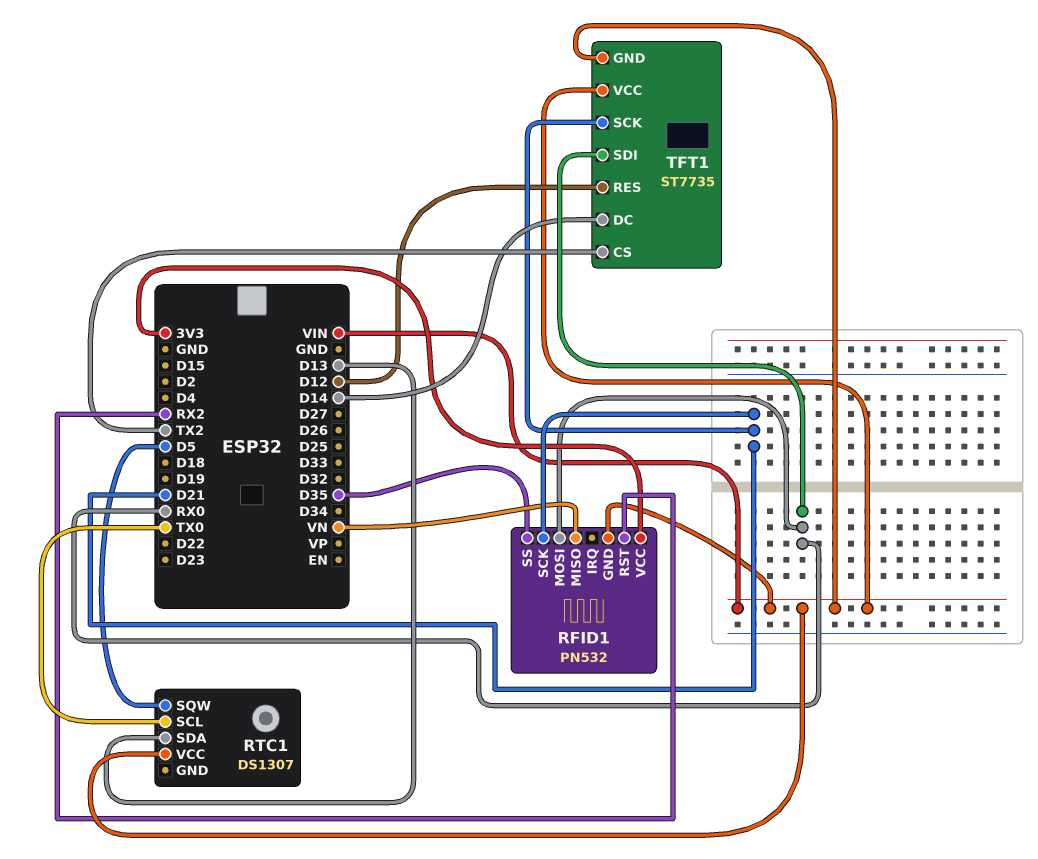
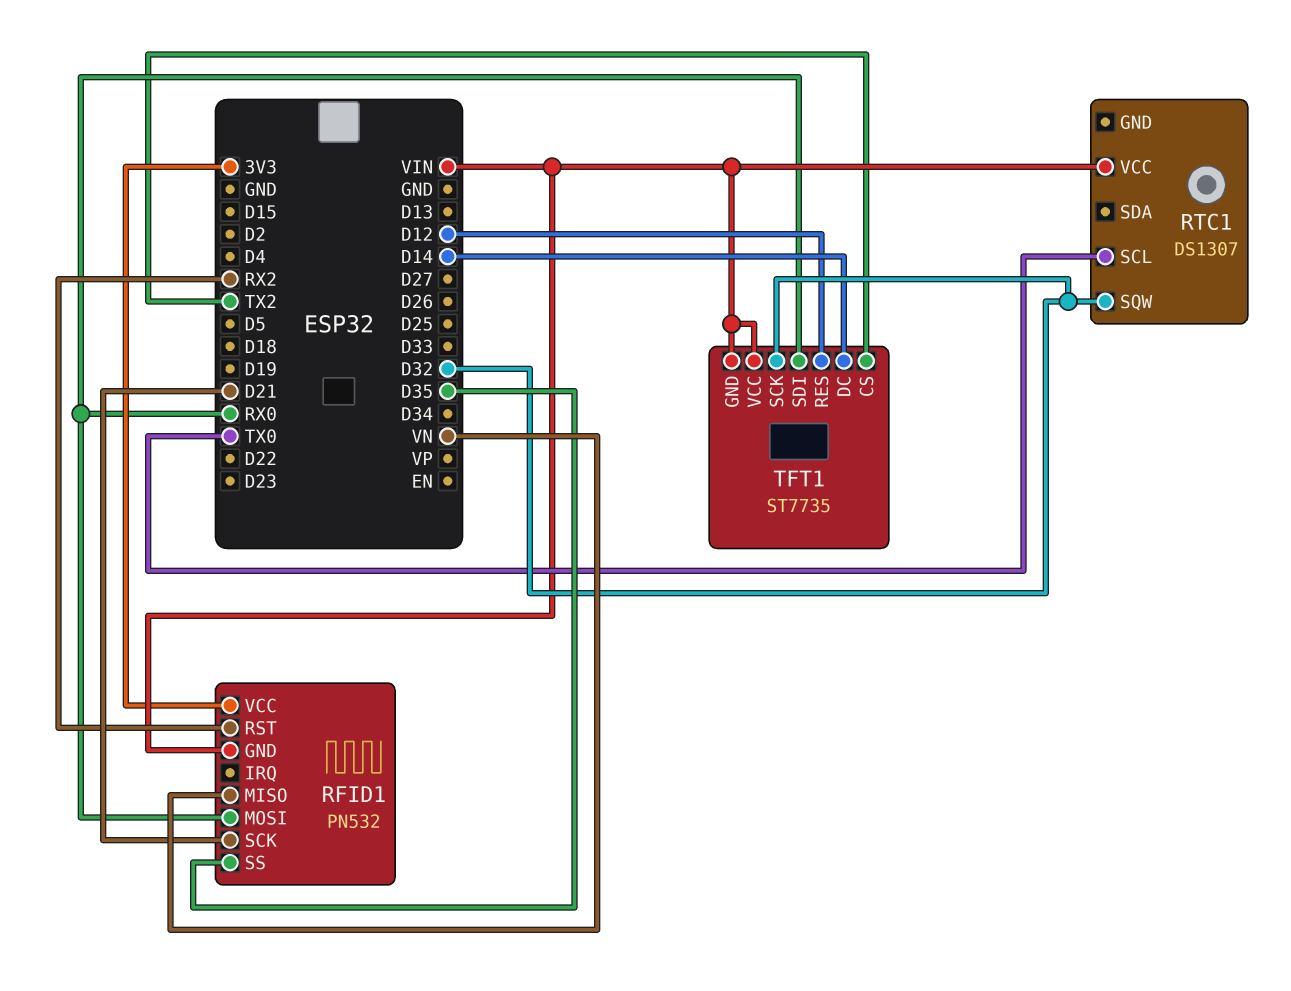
RTC1 pin SDA: D13 -> none
RTC1 pin SQW: D5 -> D32
TFT1 pin SCK: D21 -> D32

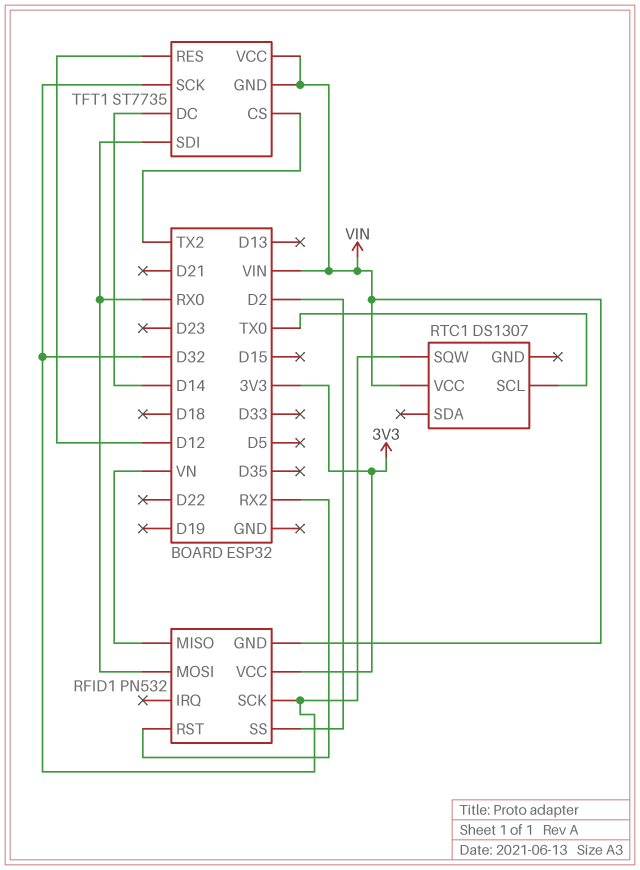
RFID1 pin SCK: D21 -> D32
RFID1 pin SS: D35 -> D2

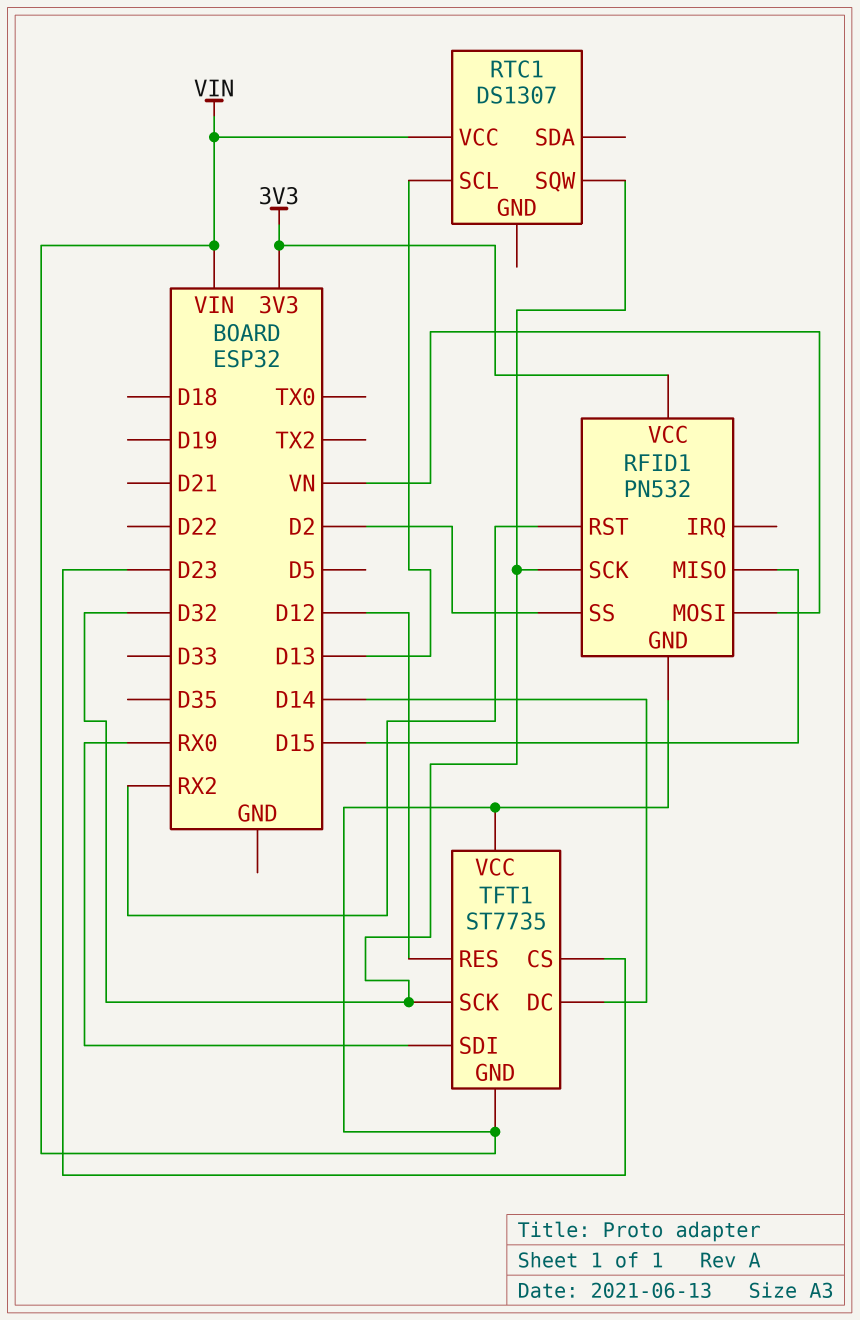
RFID1 pin MISO: VN -> D15
RFID1 pin MOSI: RX0 -> VN
RTC1 pin SCL: TX0 -> D13
TFT1 pin CS: TX2 -> D23

